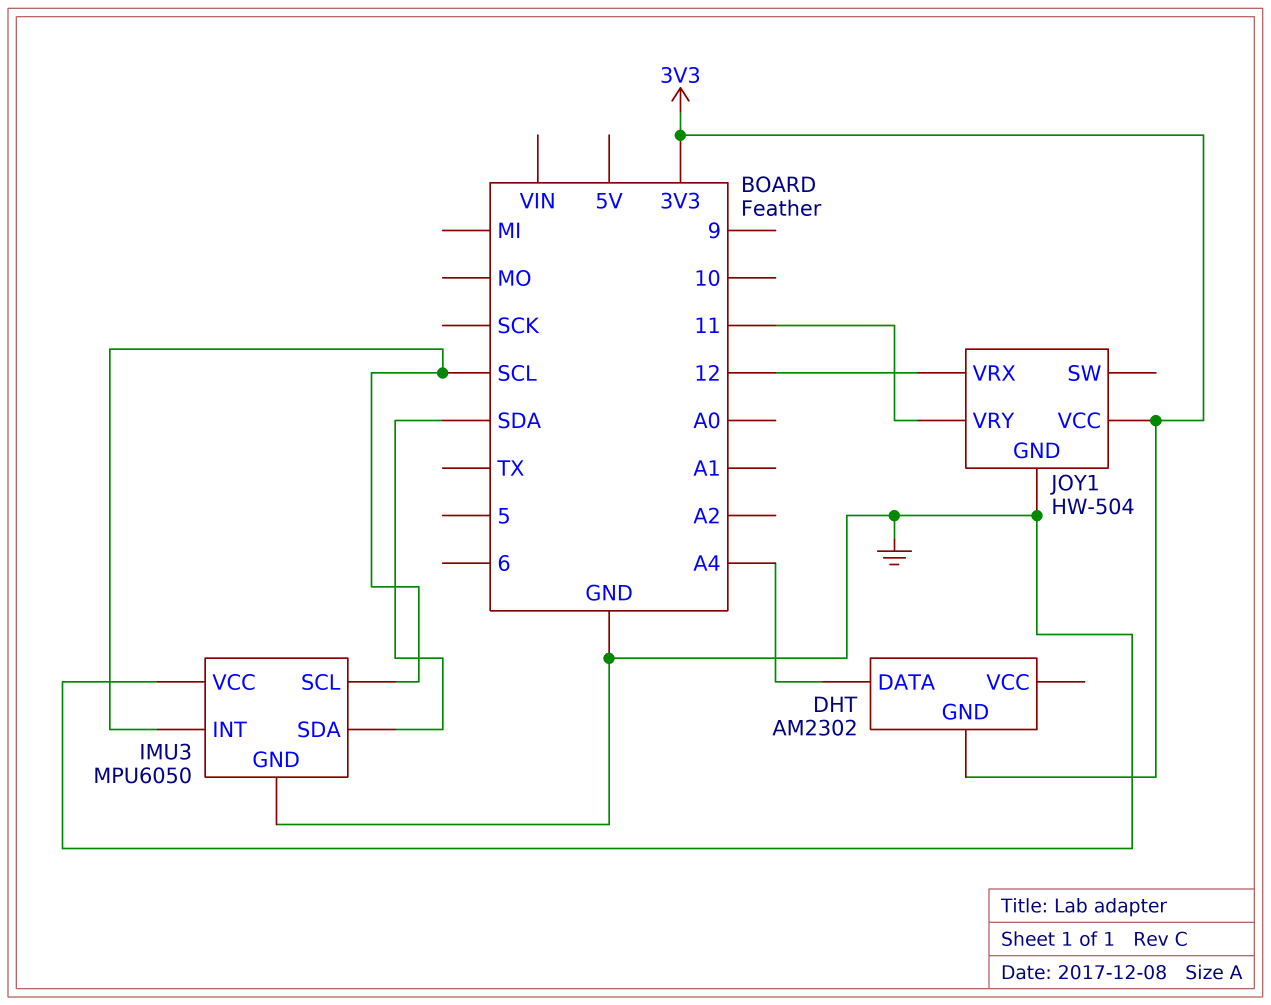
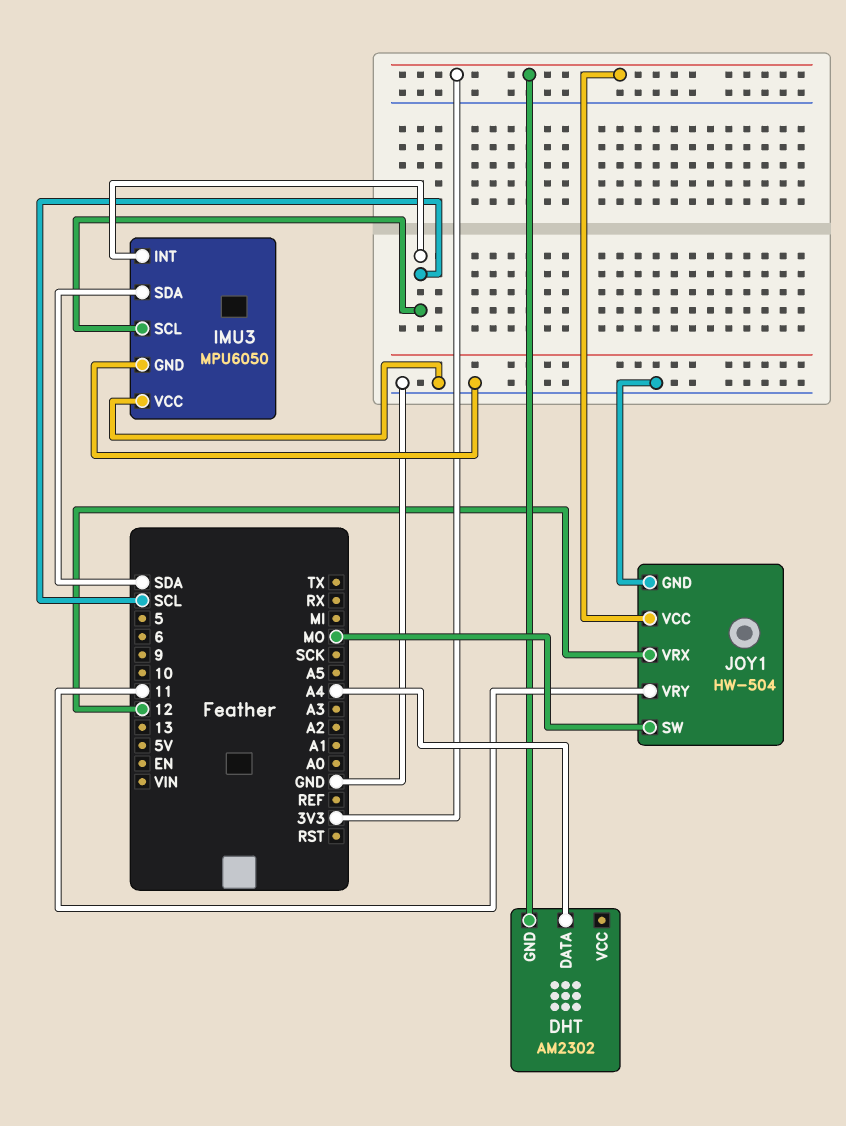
JOY1 pin SW: none -> MO

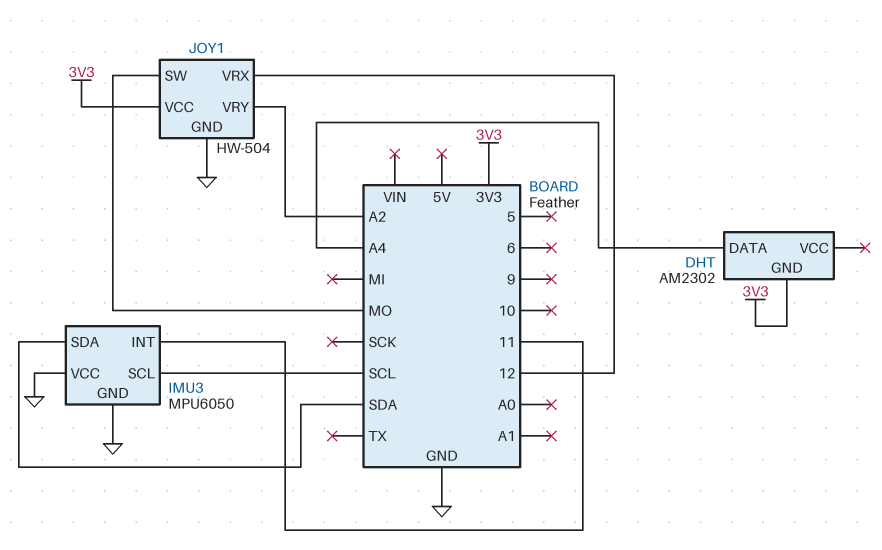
IMU3 pin INT: SCL -> 11
JOY1 pin VRY: 11 -> A2

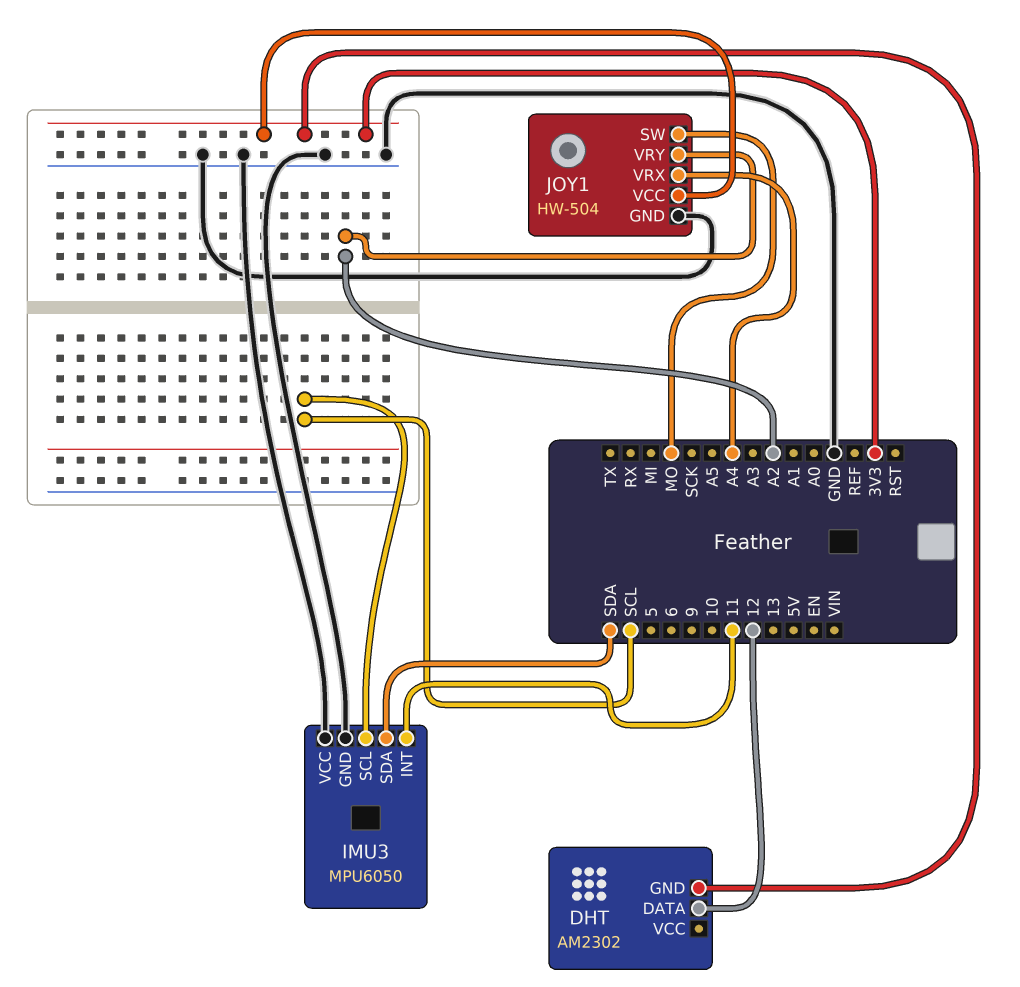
DHT pin DATA: A4 -> 12
JOY1 pin VRX: 12 -> A4

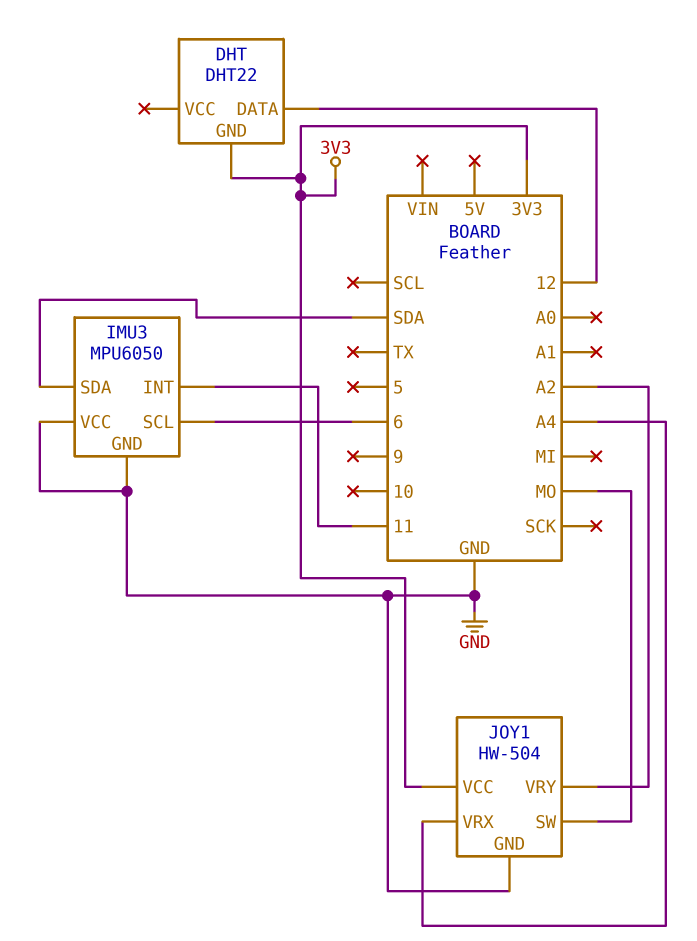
DHT: AM2302 -> DHT22
IMU3 pin SCL: SCL -> 6

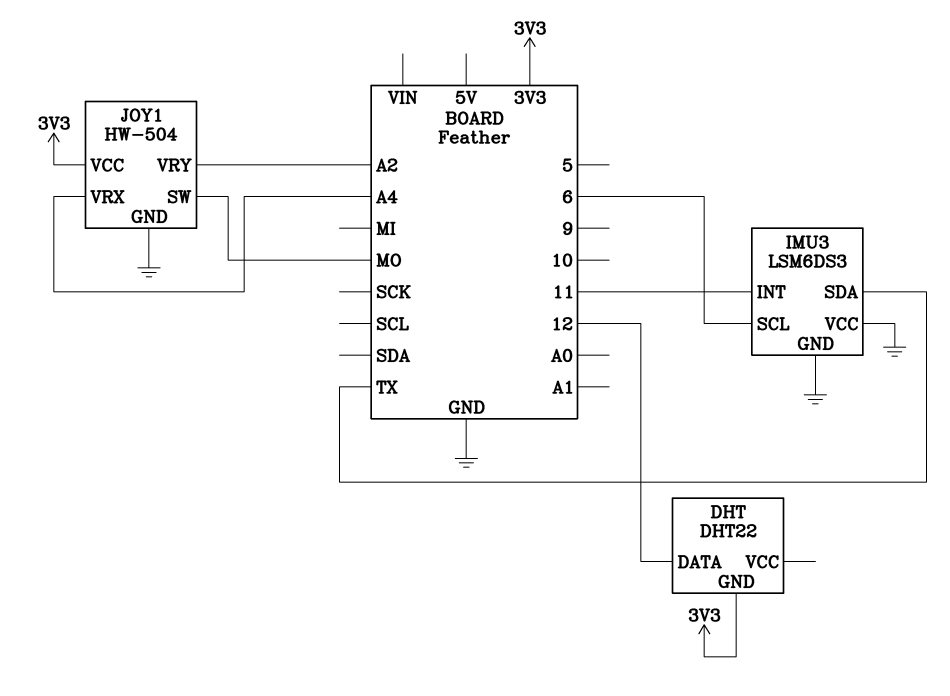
IMU3: MPU6050 -> LSM6DS3
IMU3 pin SDA: SDA -> TX

